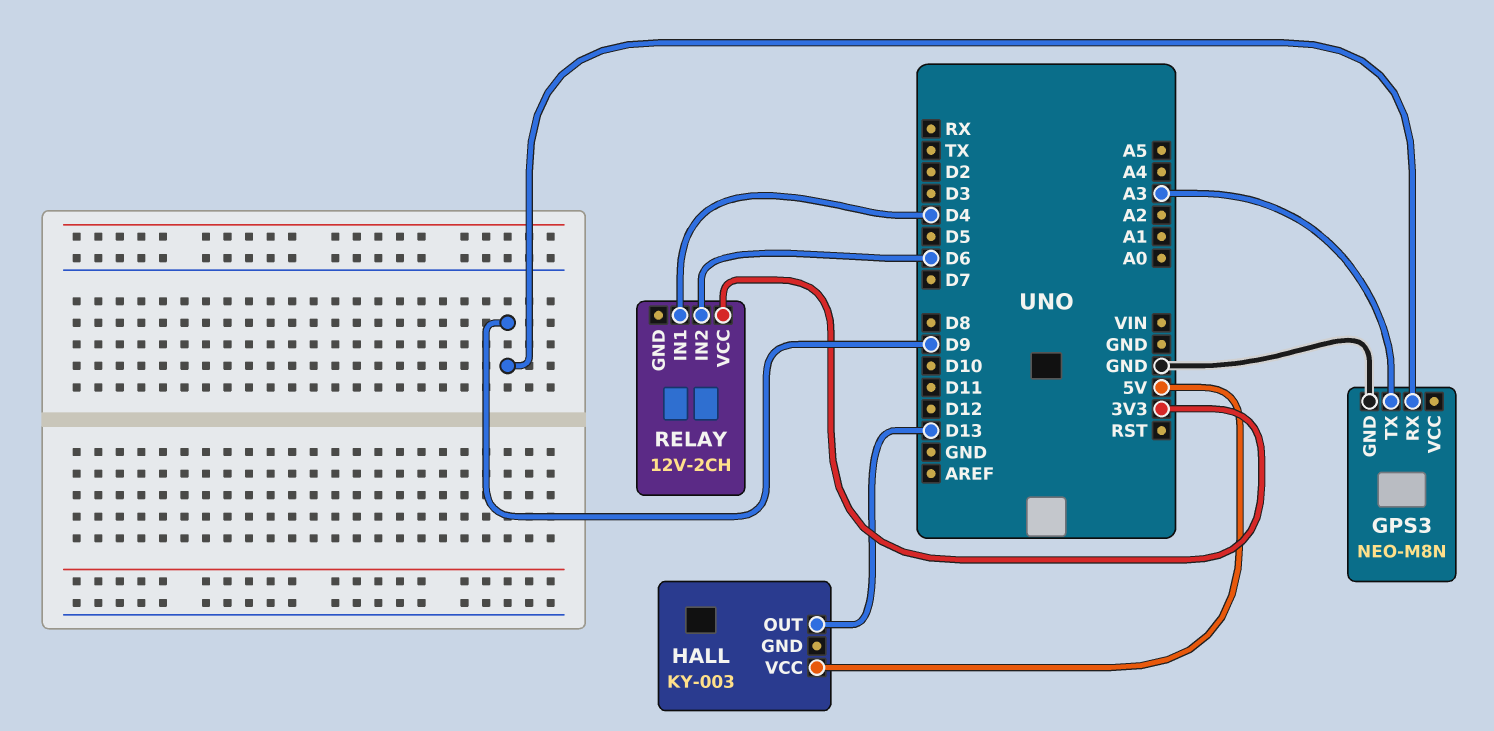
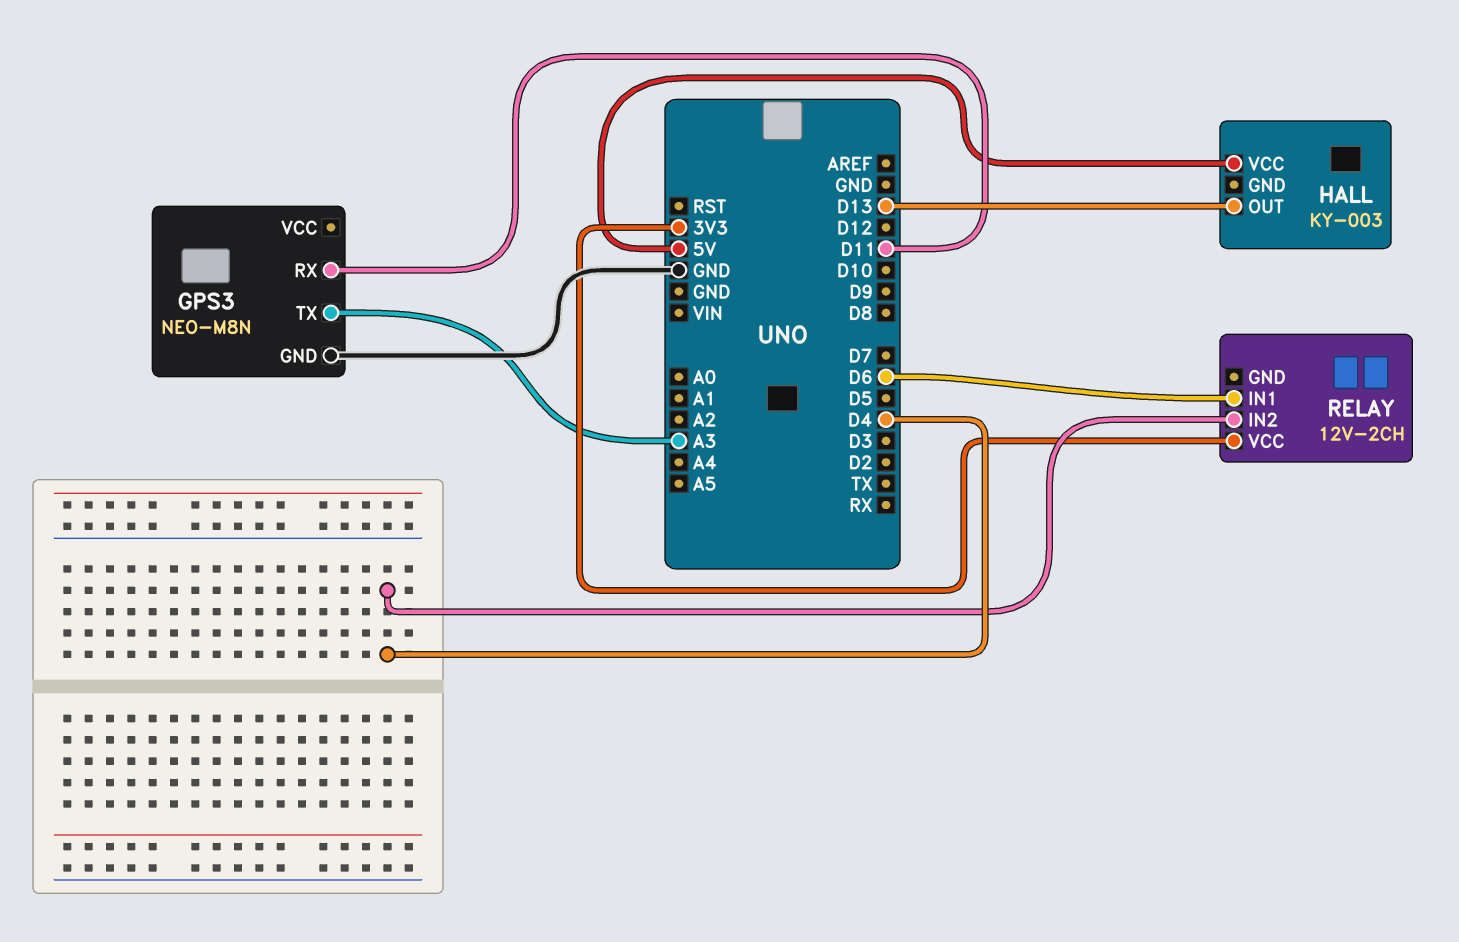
GPS3 pin RX: D9 -> D11
RELAY pin IN1: D4 -> D6
RELAY pin IN2: D6 -> D4

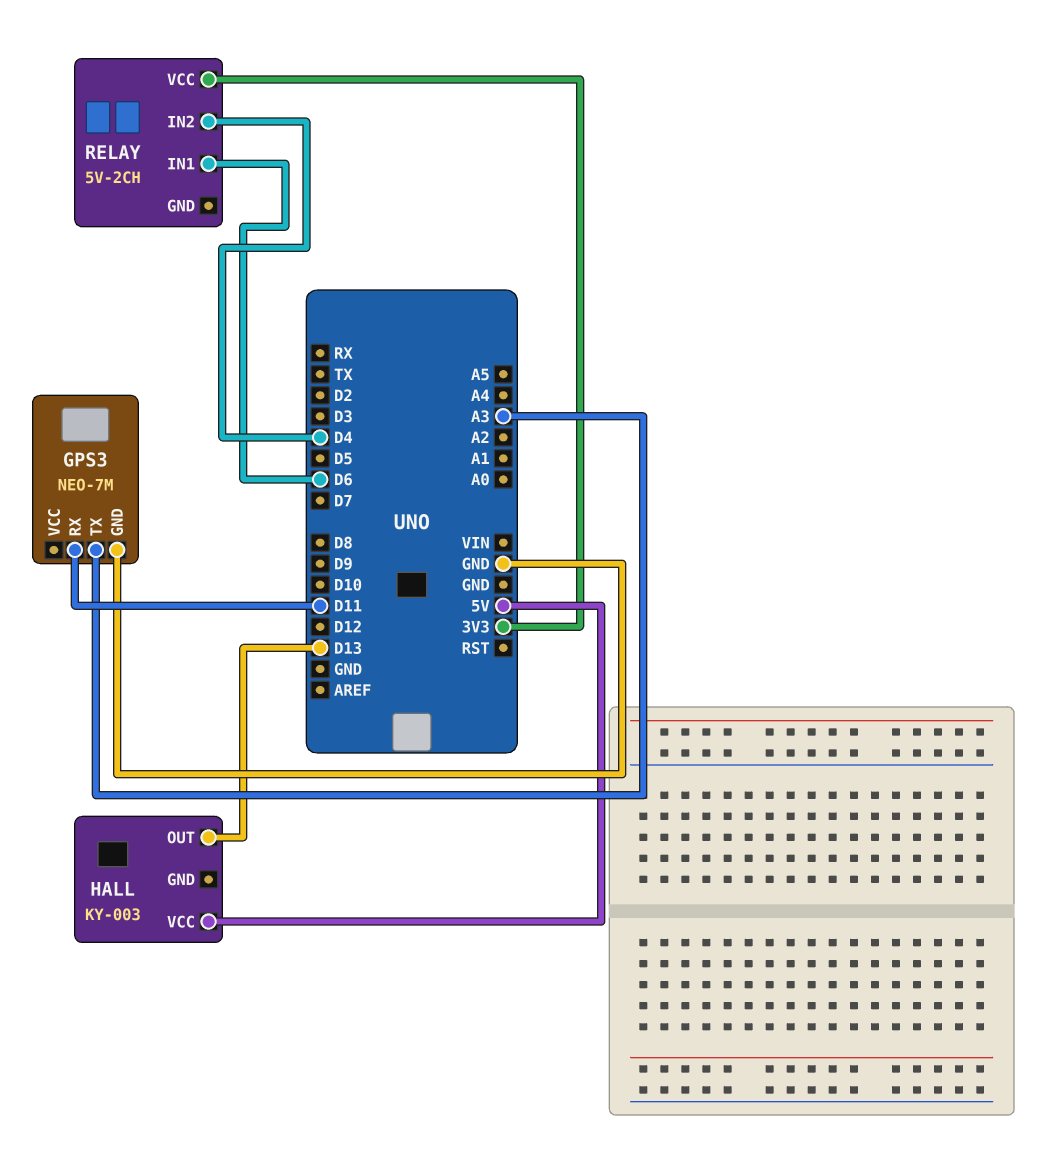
GPS3: NEO-M8N -> NEO-7M
RELAY: 12V-2CH -> 5V-2CH

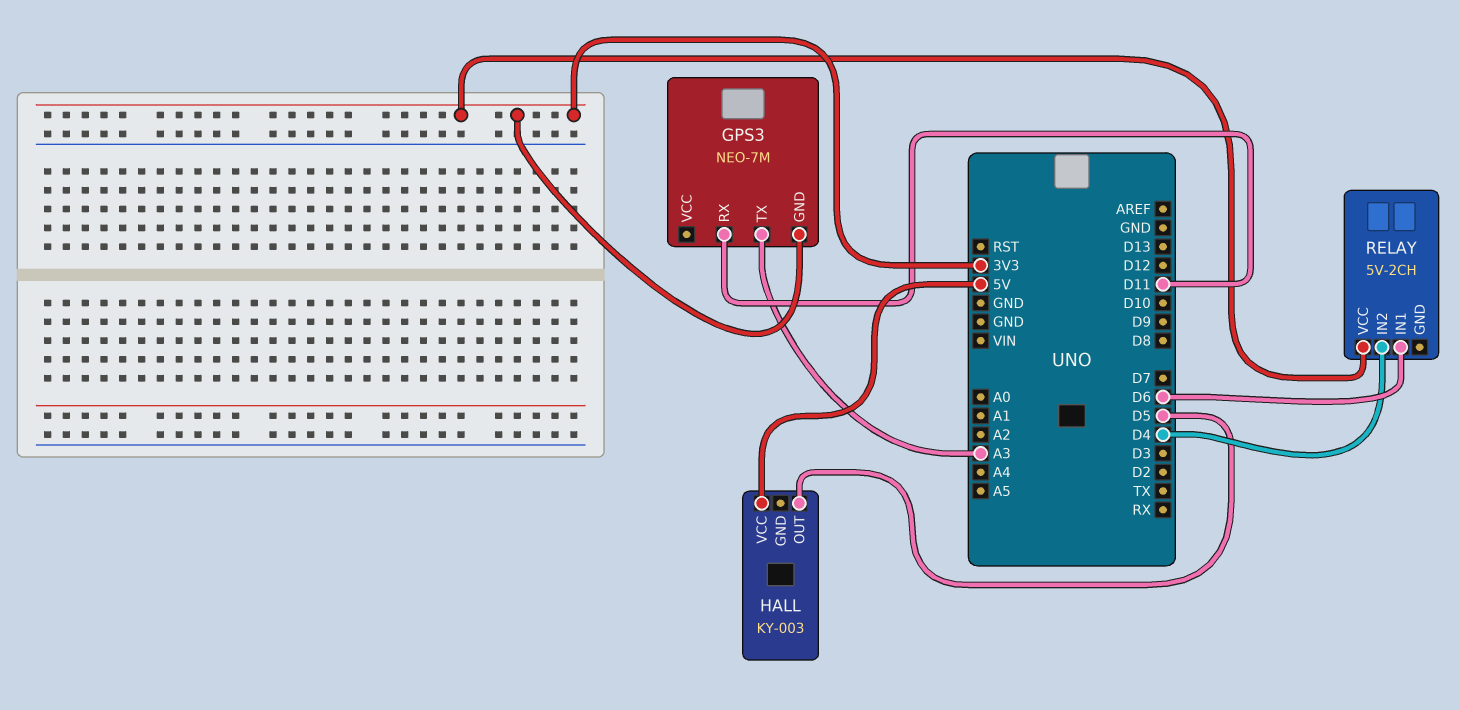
GPS3 pin GND: GND -> 3V3
HALL pin OUT: D13 -> D5

